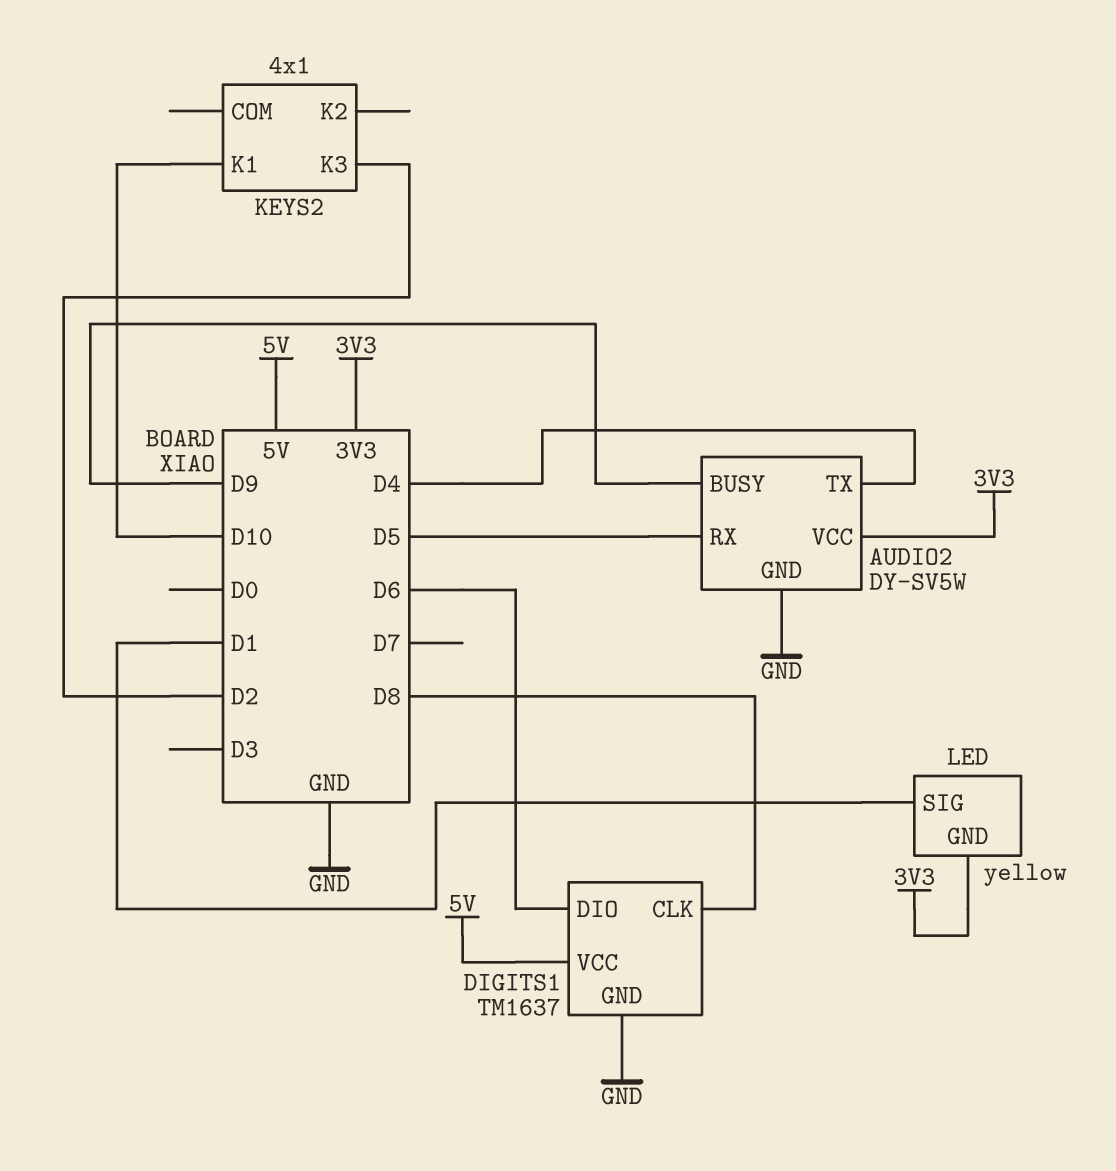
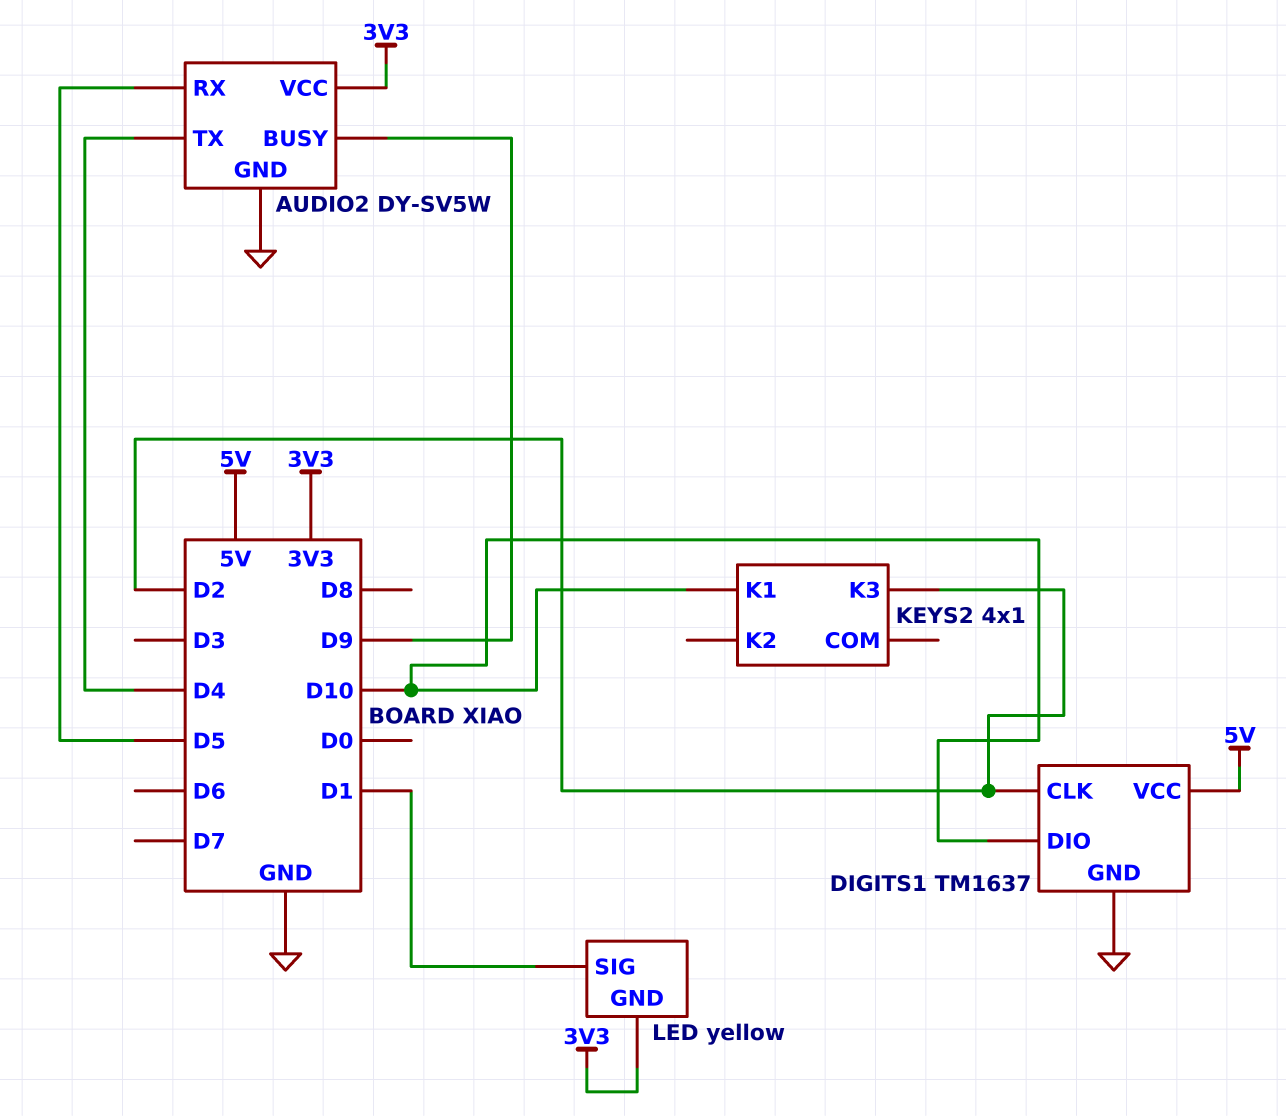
DIGITS1 pin CLK: D8 -> D2
DIGITS1 pin DIO: D6 -> D10

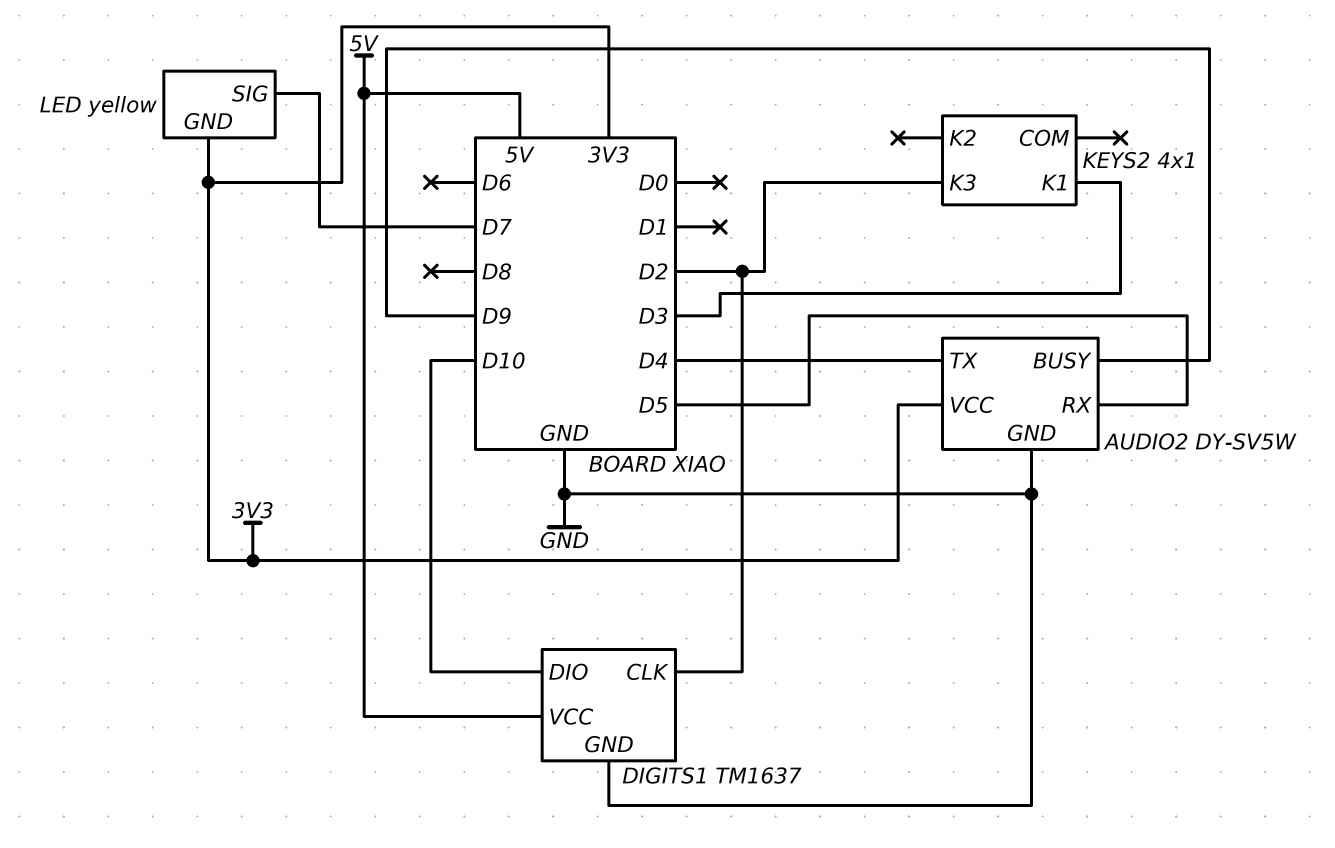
KEYS2 pin K1: D10 -> D3
LED pin SIG: D1 -> D7

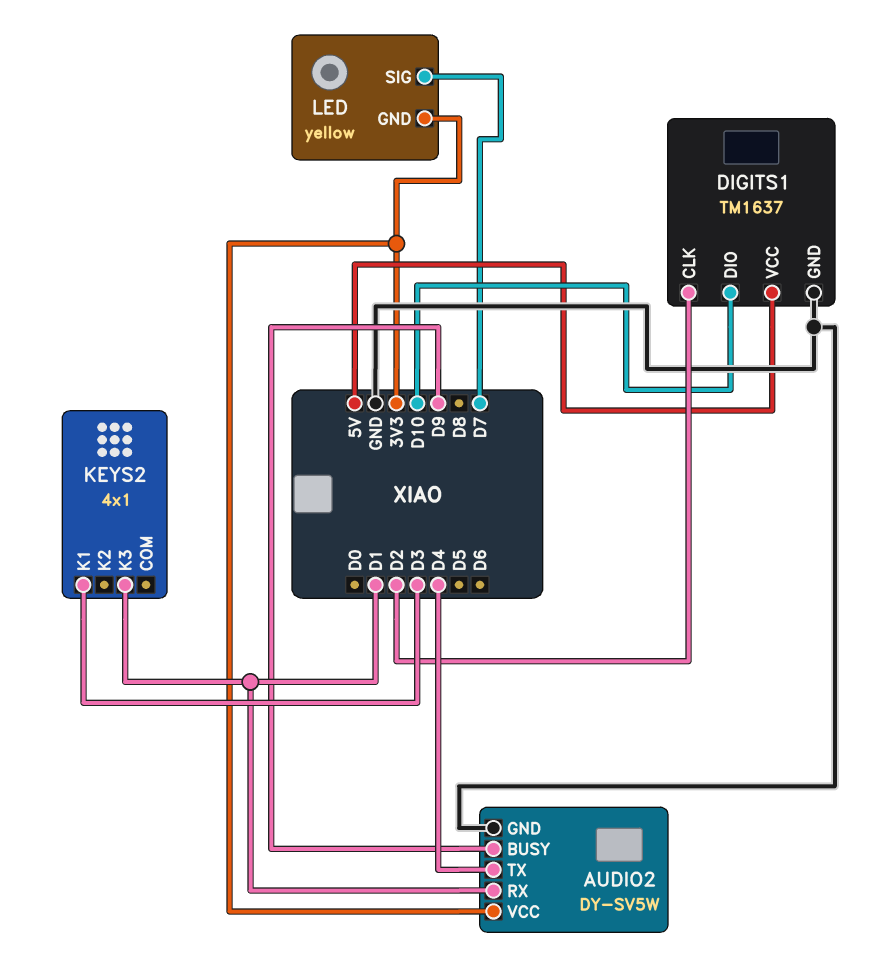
AUDIO2 pin RX: D5 -> D1
KEYS2 pin K3: D2 -> D1

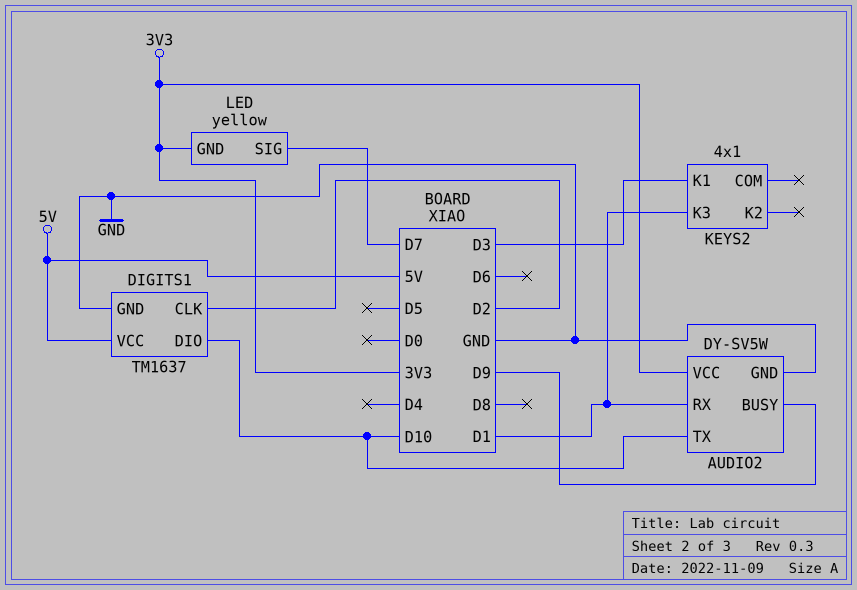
AUDIO2 pin TX: D4 -> D10

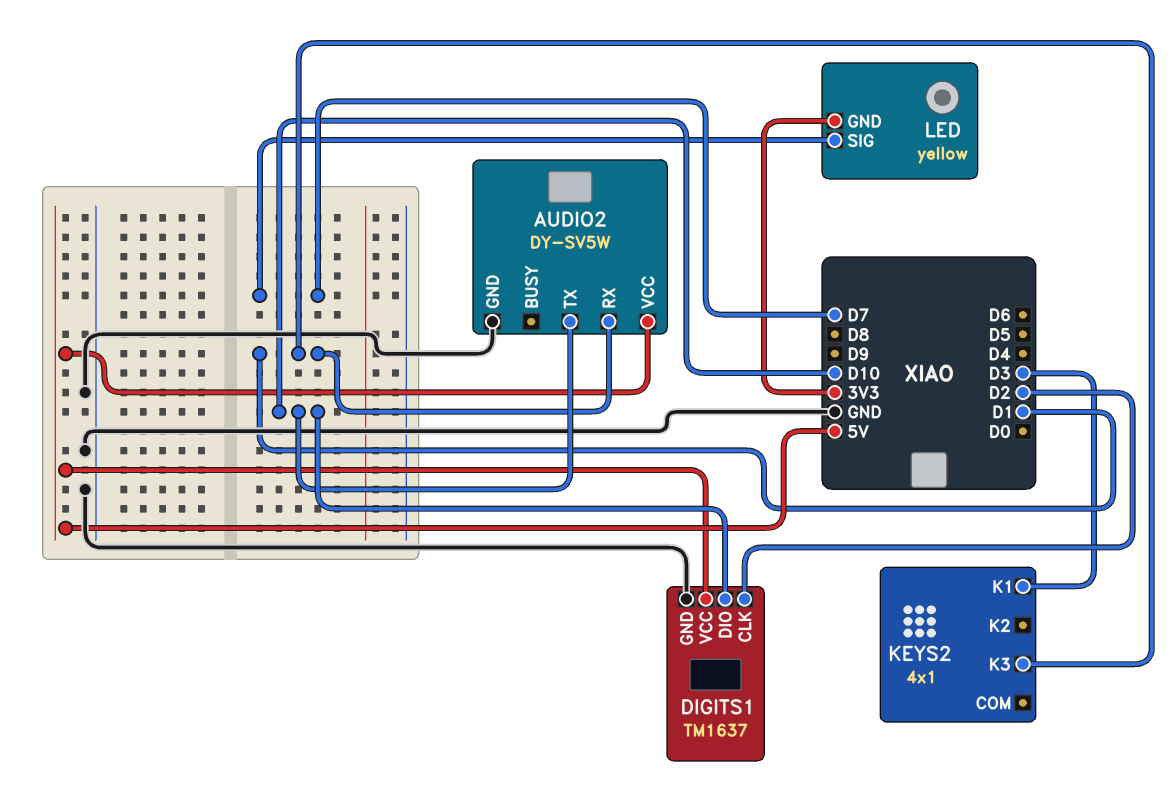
AUDIO2 pin BUSY: D9 -> none
AUDIO2 pin VCC: 3V3 -> 5V

